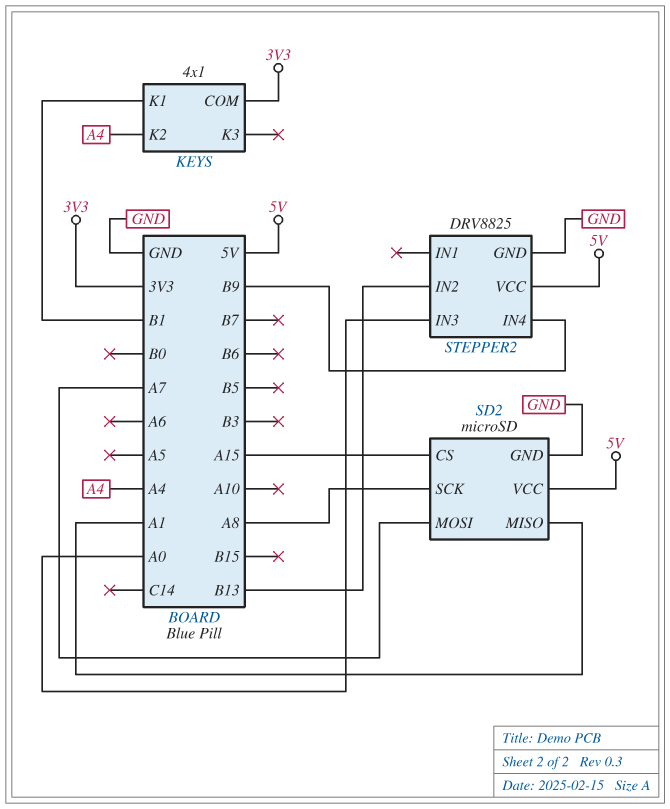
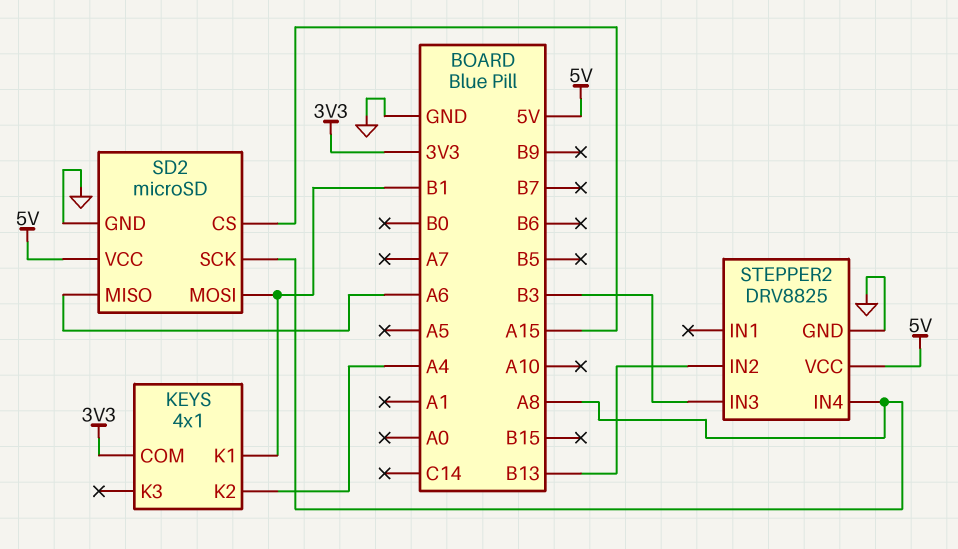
SD2 pin MISO: A1 -> A6
SD2 pin MOSI: A7 -> B1
STEPPER2 pin IN3: A0 -> B3
STEPPER2 pin IN4: B9 -> A8

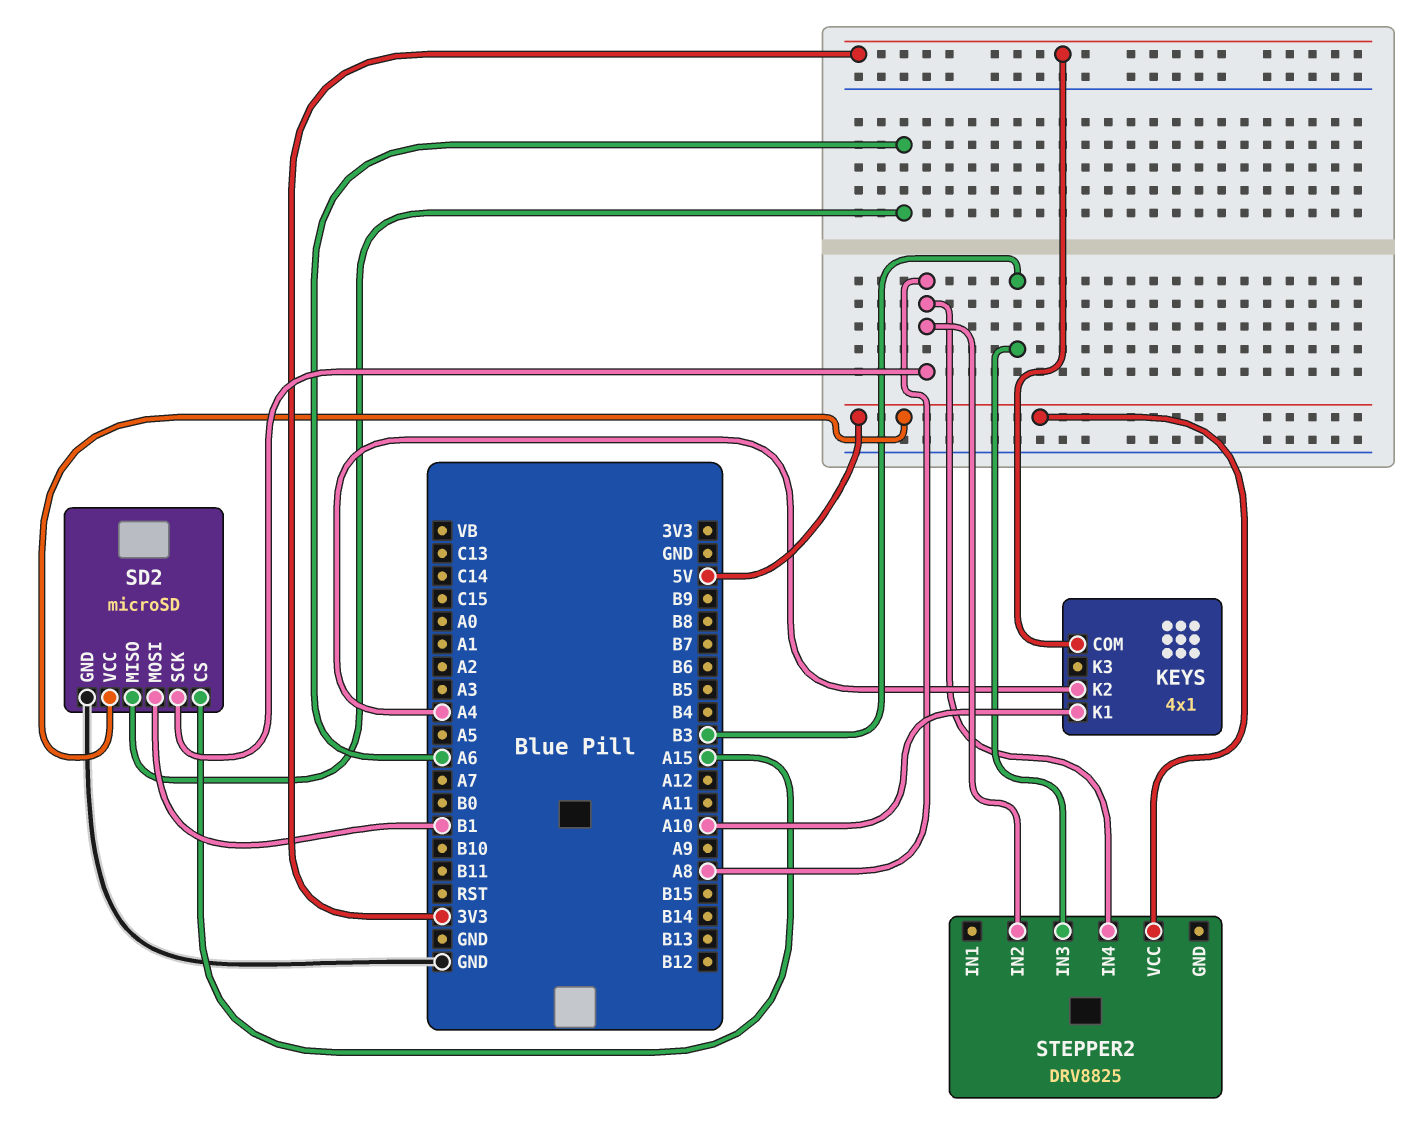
KEYS pin K1: B1 -> A10
STEPPER2 pin GND: GND -> none
STEPPER2 pin IN2: B13 -> A8

